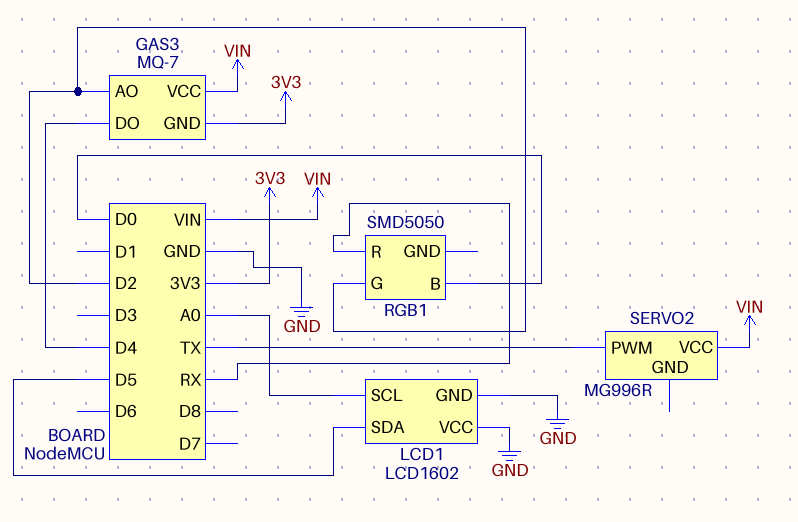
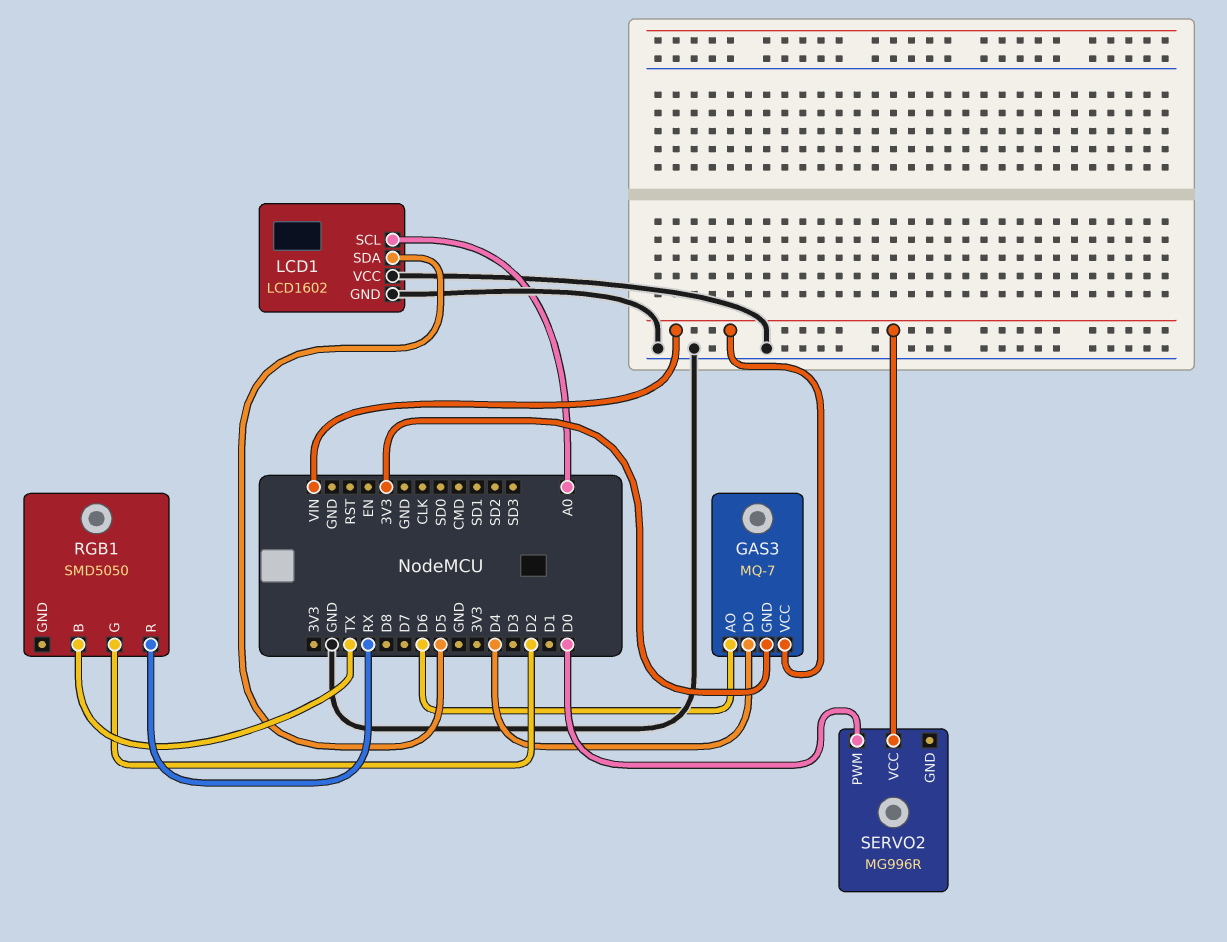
GAS3 pin AO: D2 -> D6
RGB1 pin B: D0 -> TX
SERVO2 pin PWM: TX -> D0

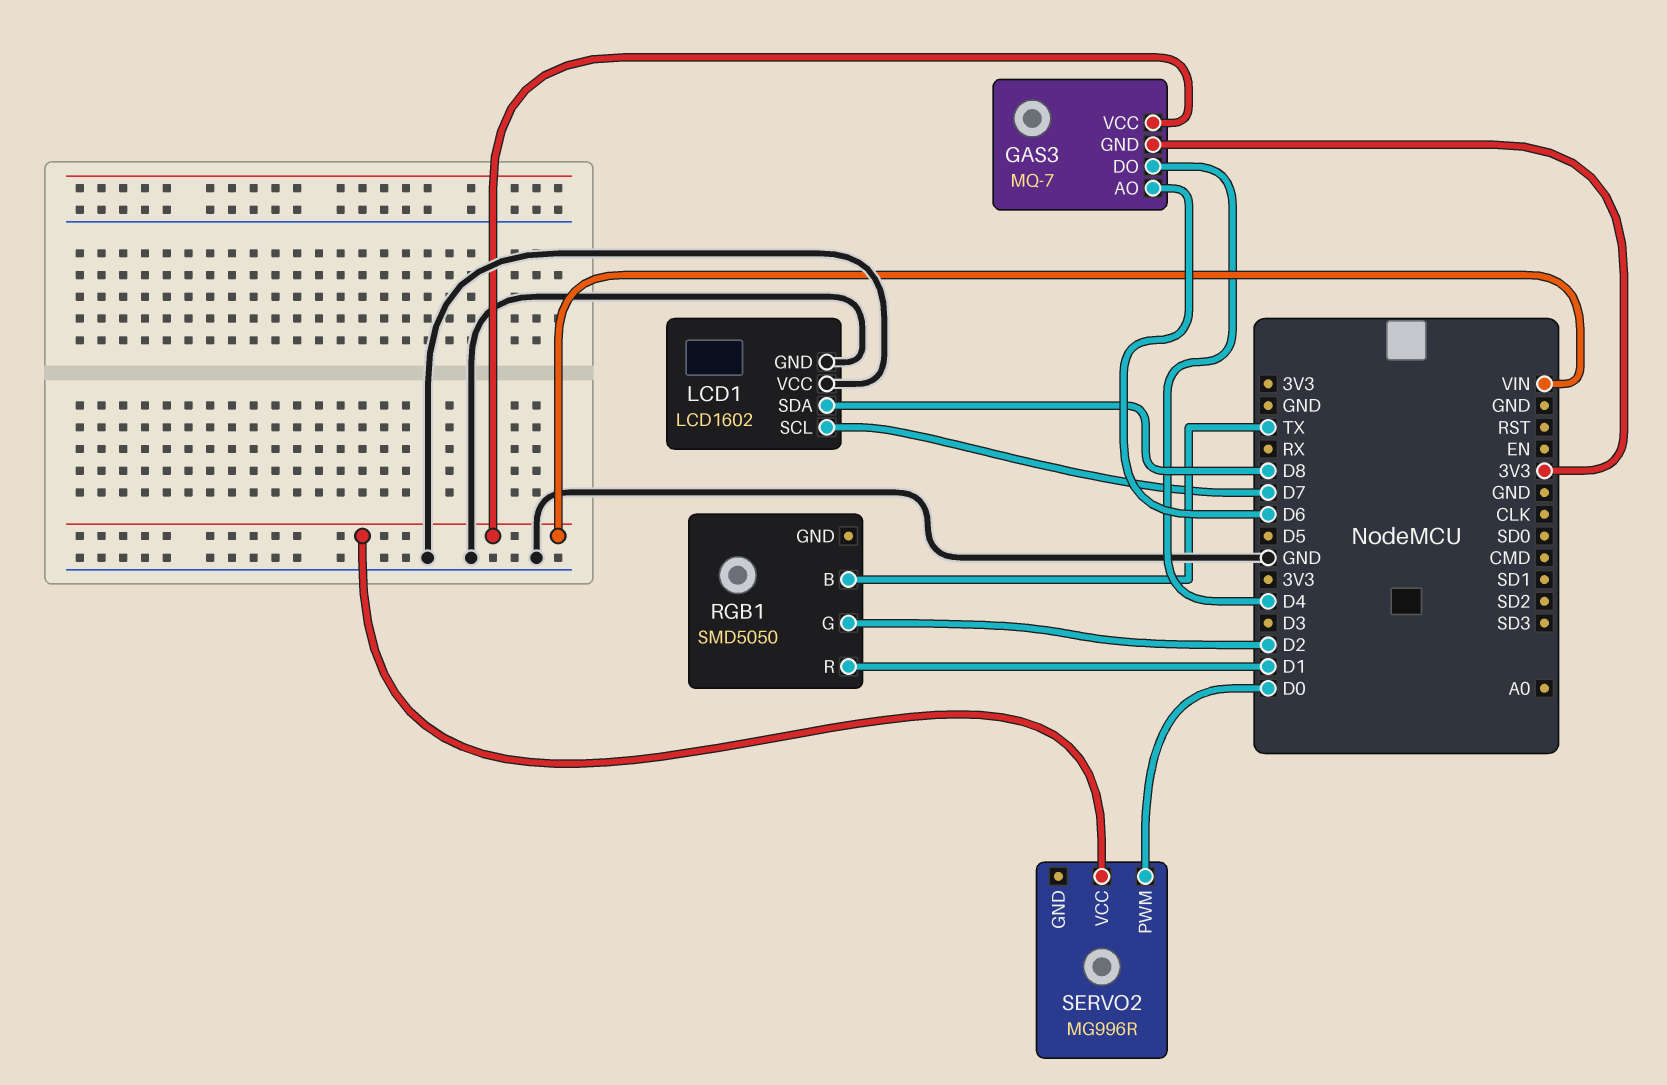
LCD1 pin SCL: A0 -> D7
LCD1 pin SDA: D5 -> D8
RGB1 pin R: RX -> D1

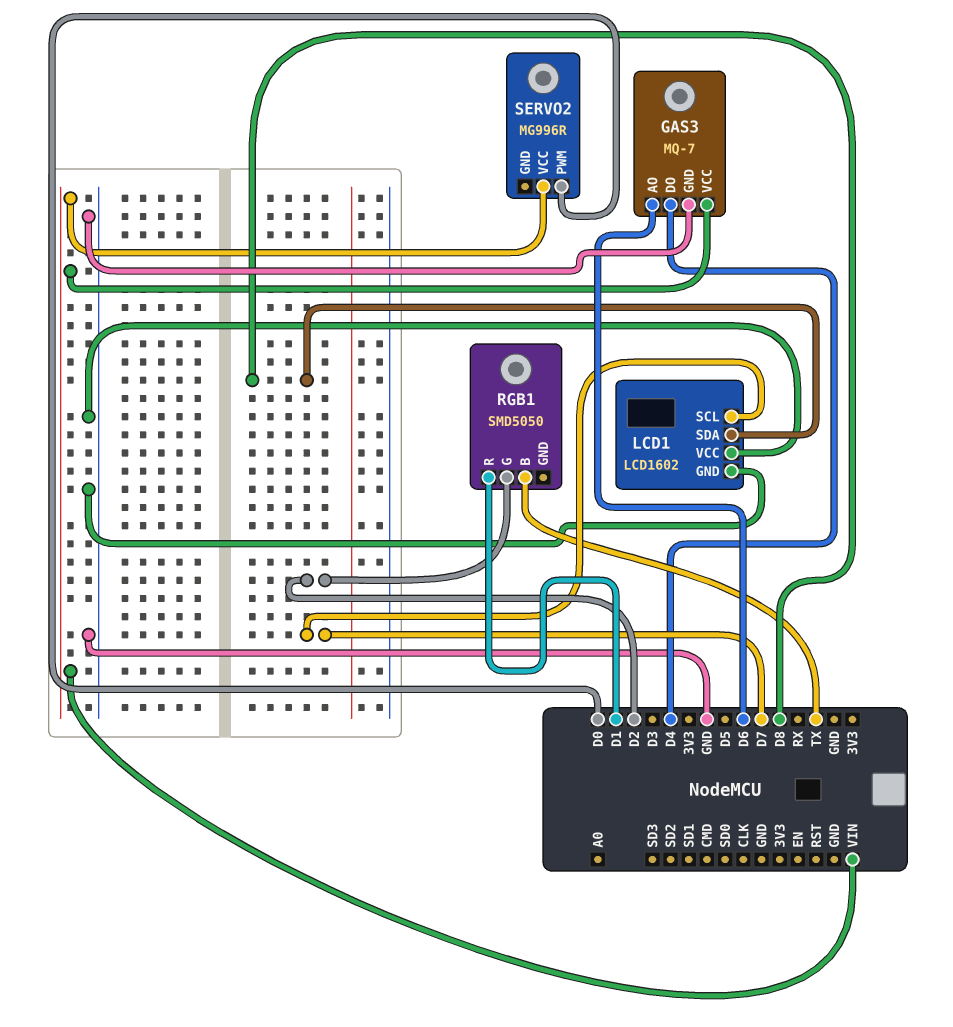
GAS3 pin GND: 3V3 -> GND

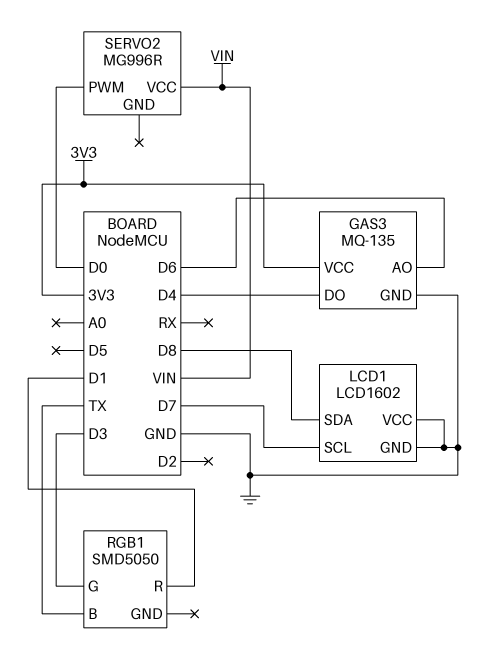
GAS3: MQ-7 -> MQ-135
GAS3 pin VCC: VIN -> 3V3
RGB1 pin G: D2 -> D3

